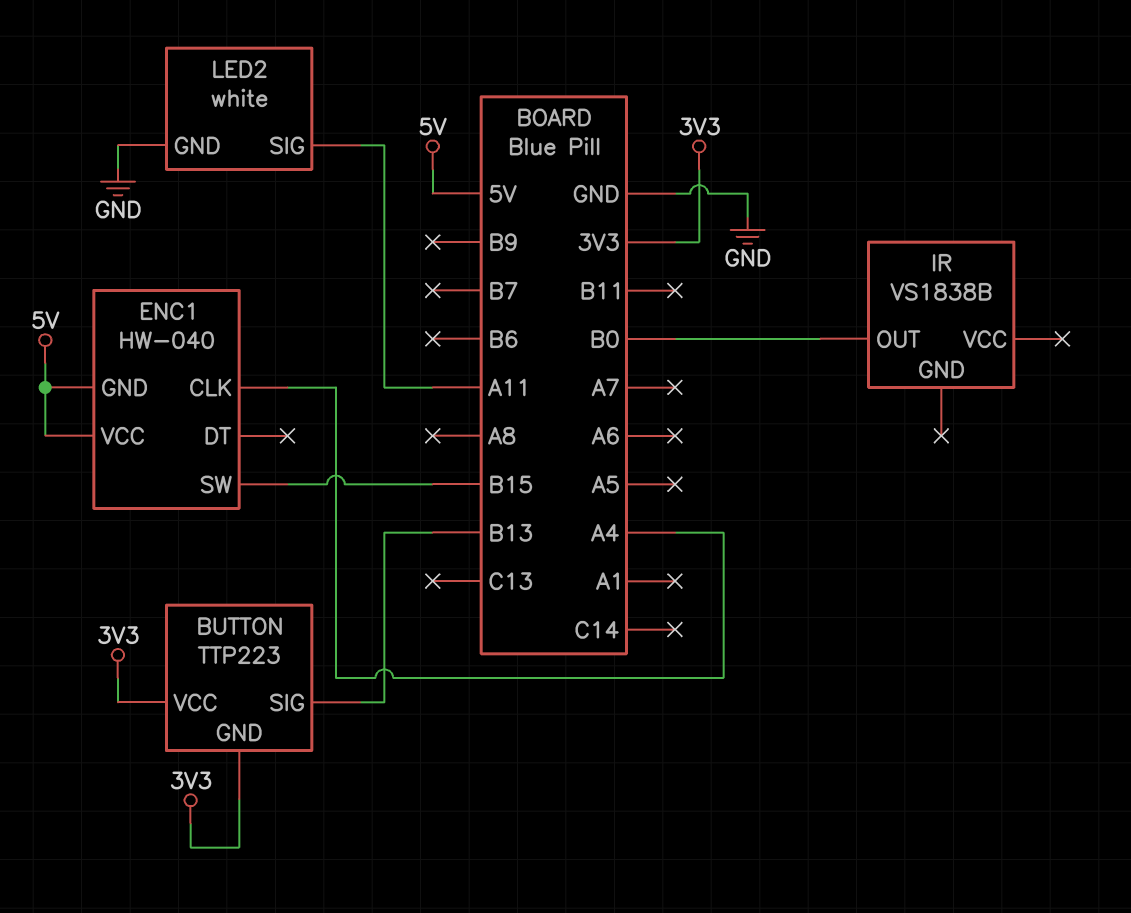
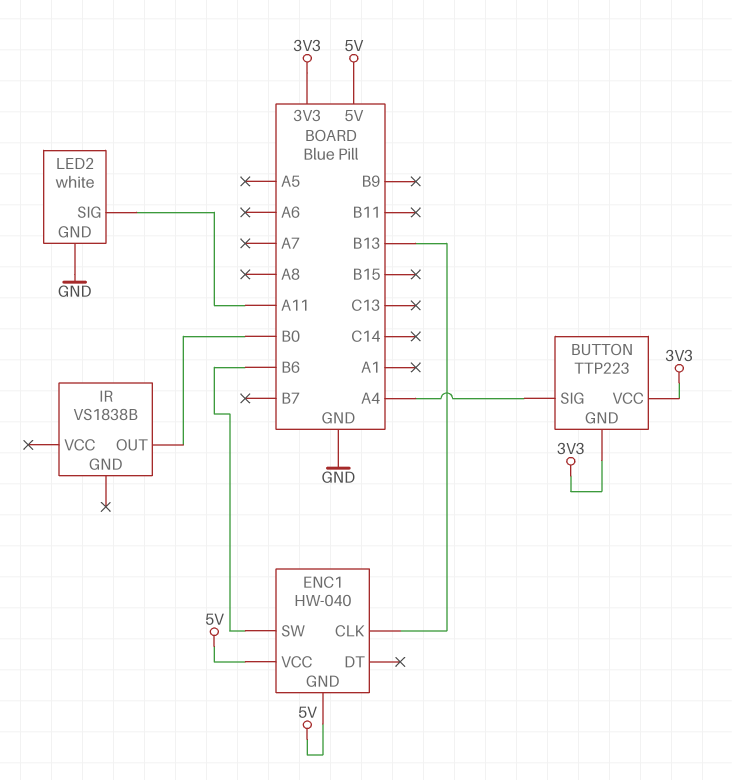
BUTTON pin SIG: B13 -> A4
ENC1 pin CLK: A4 -> B13
ENC1 pin SW: B15 -> B6

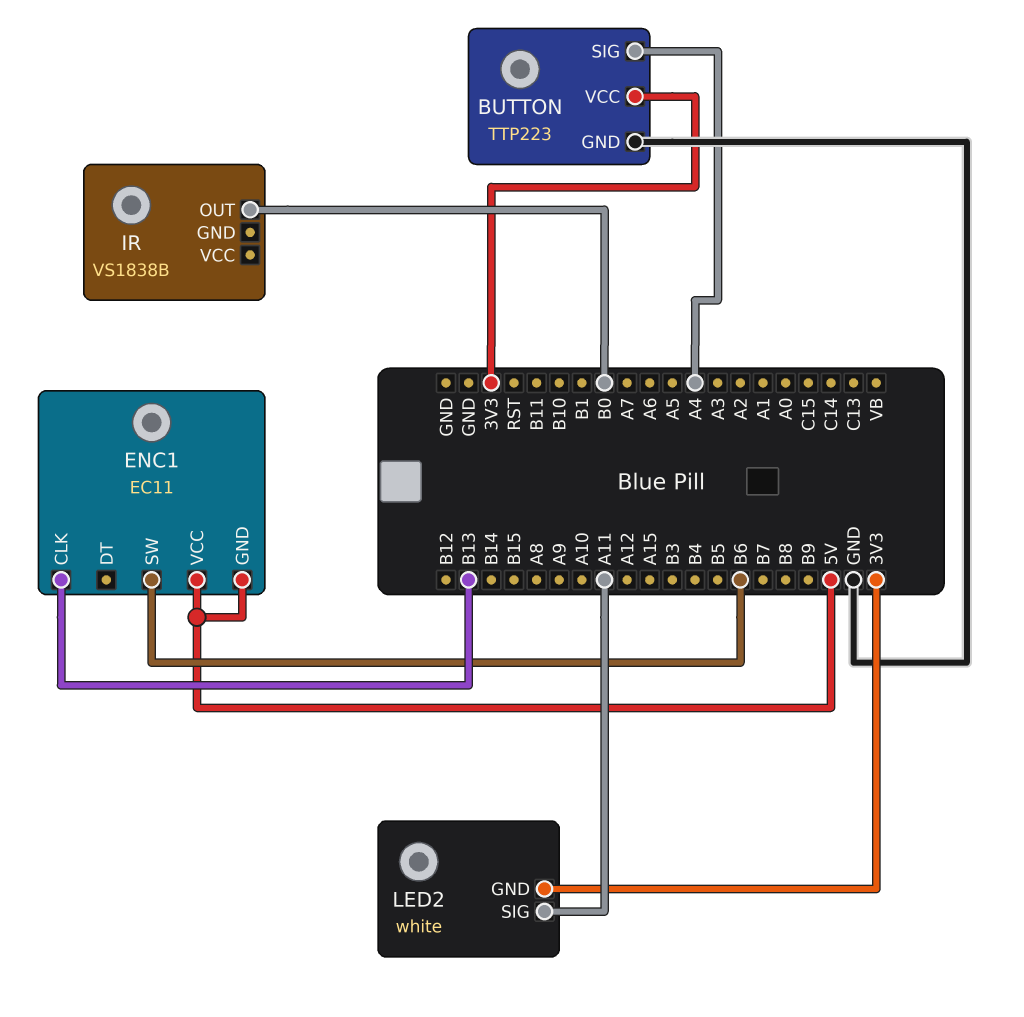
BUTTON pin GND: 3V3 -> GND
ENC1: HW-040 -> EC11
LED2 pin GND: GND -> 3V3

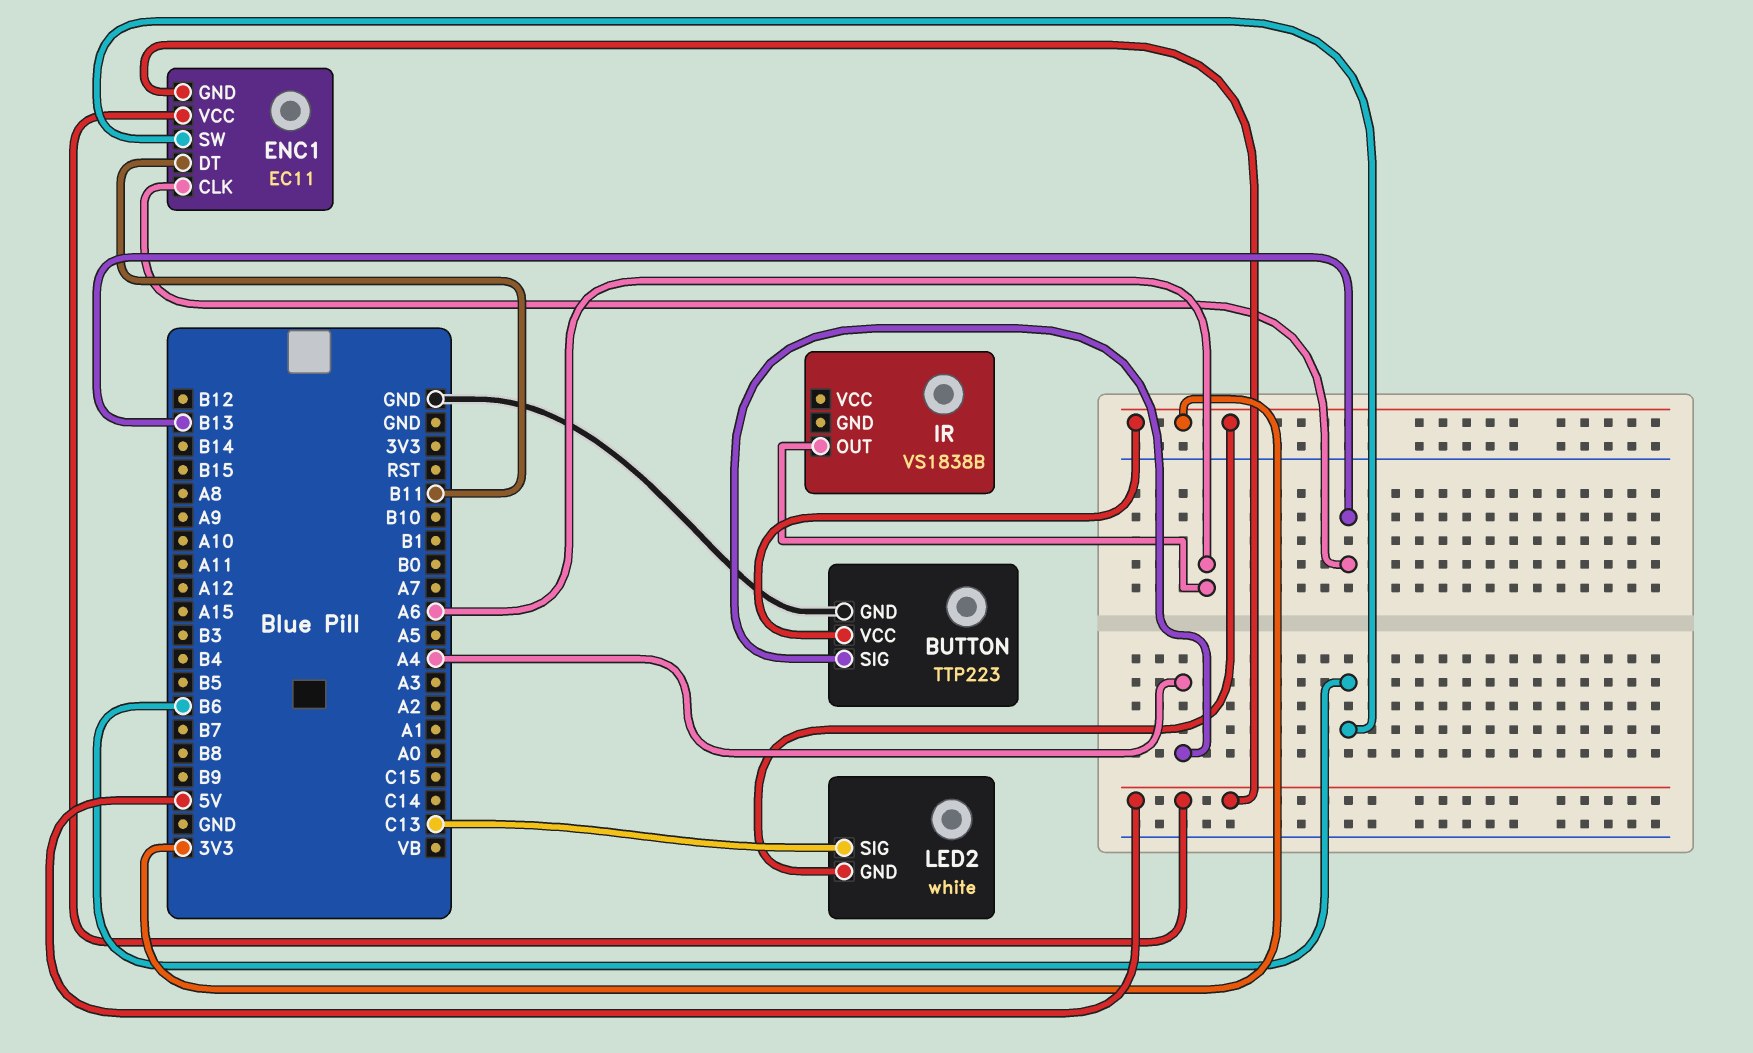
ENC1 pin DT: none -> B11
IR pin OUT: B0 -> A6
LED2 pin SIG: A11 -> C13

